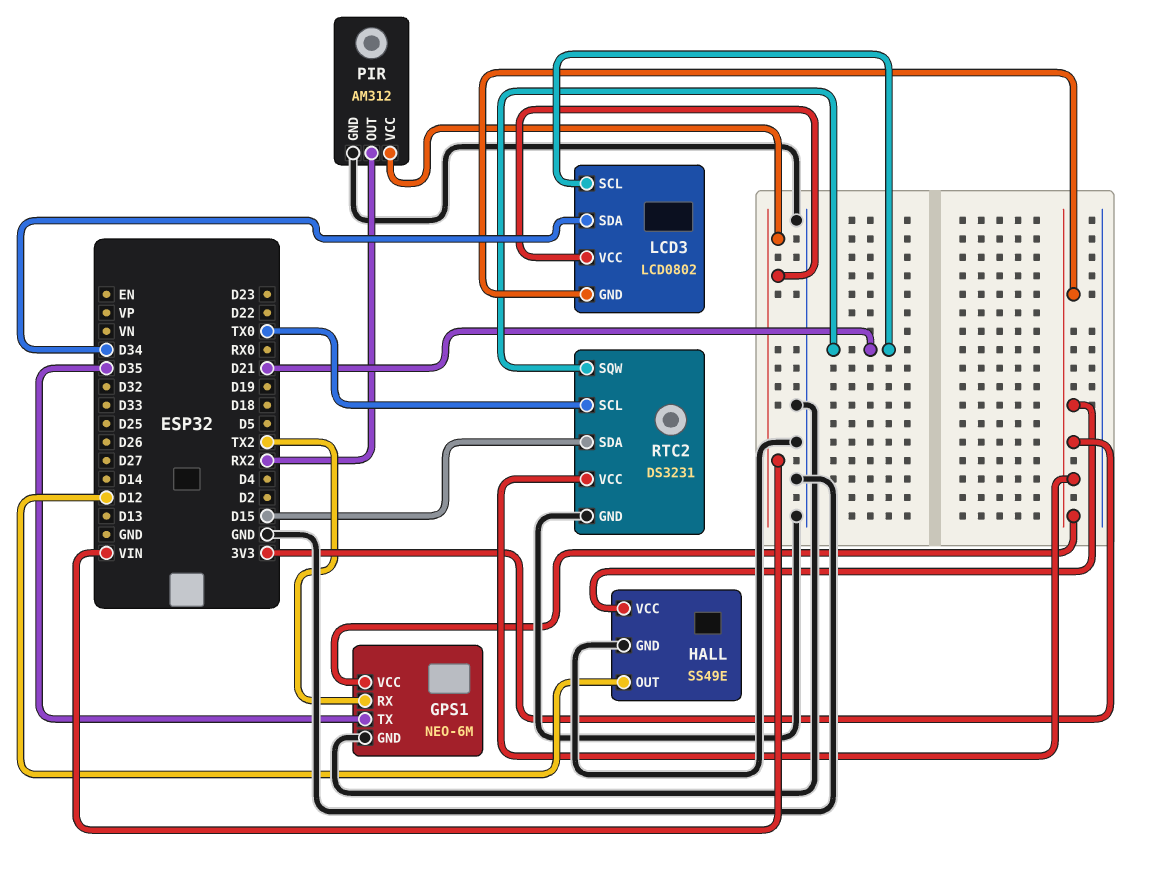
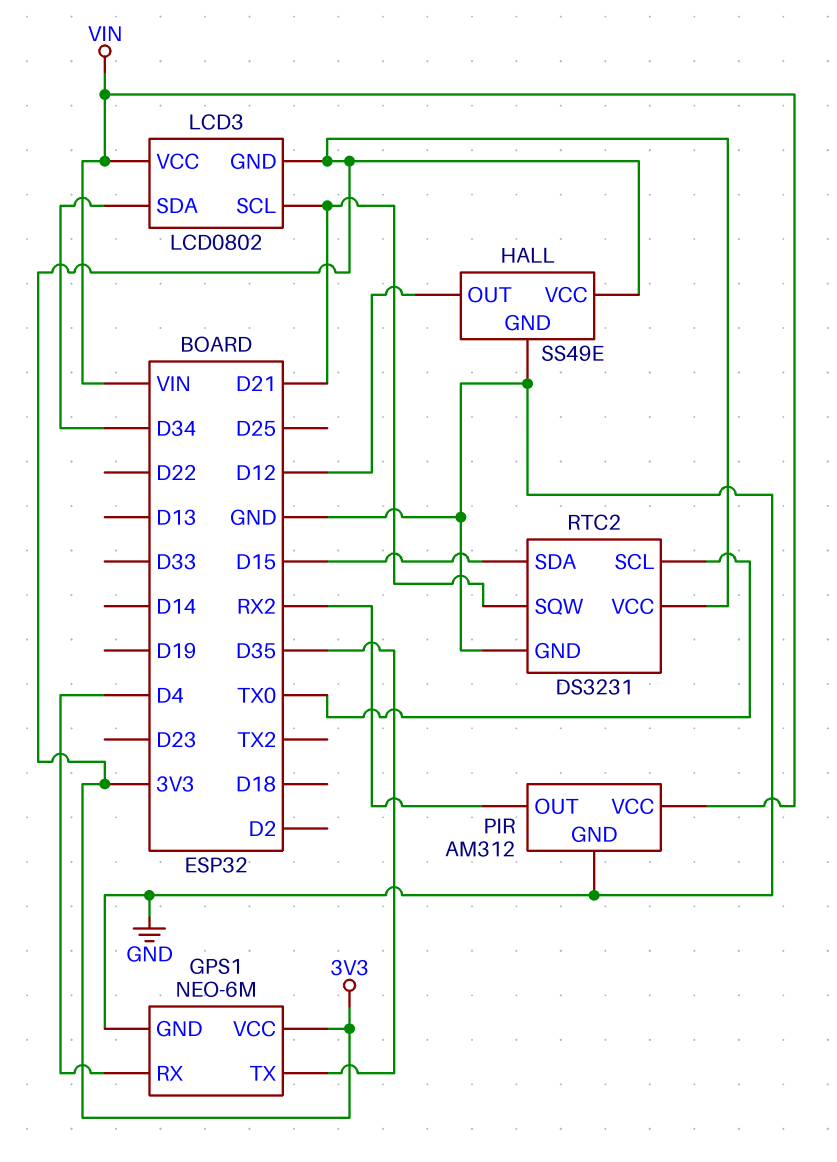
GPS1 pin RX: TX2 -> D4

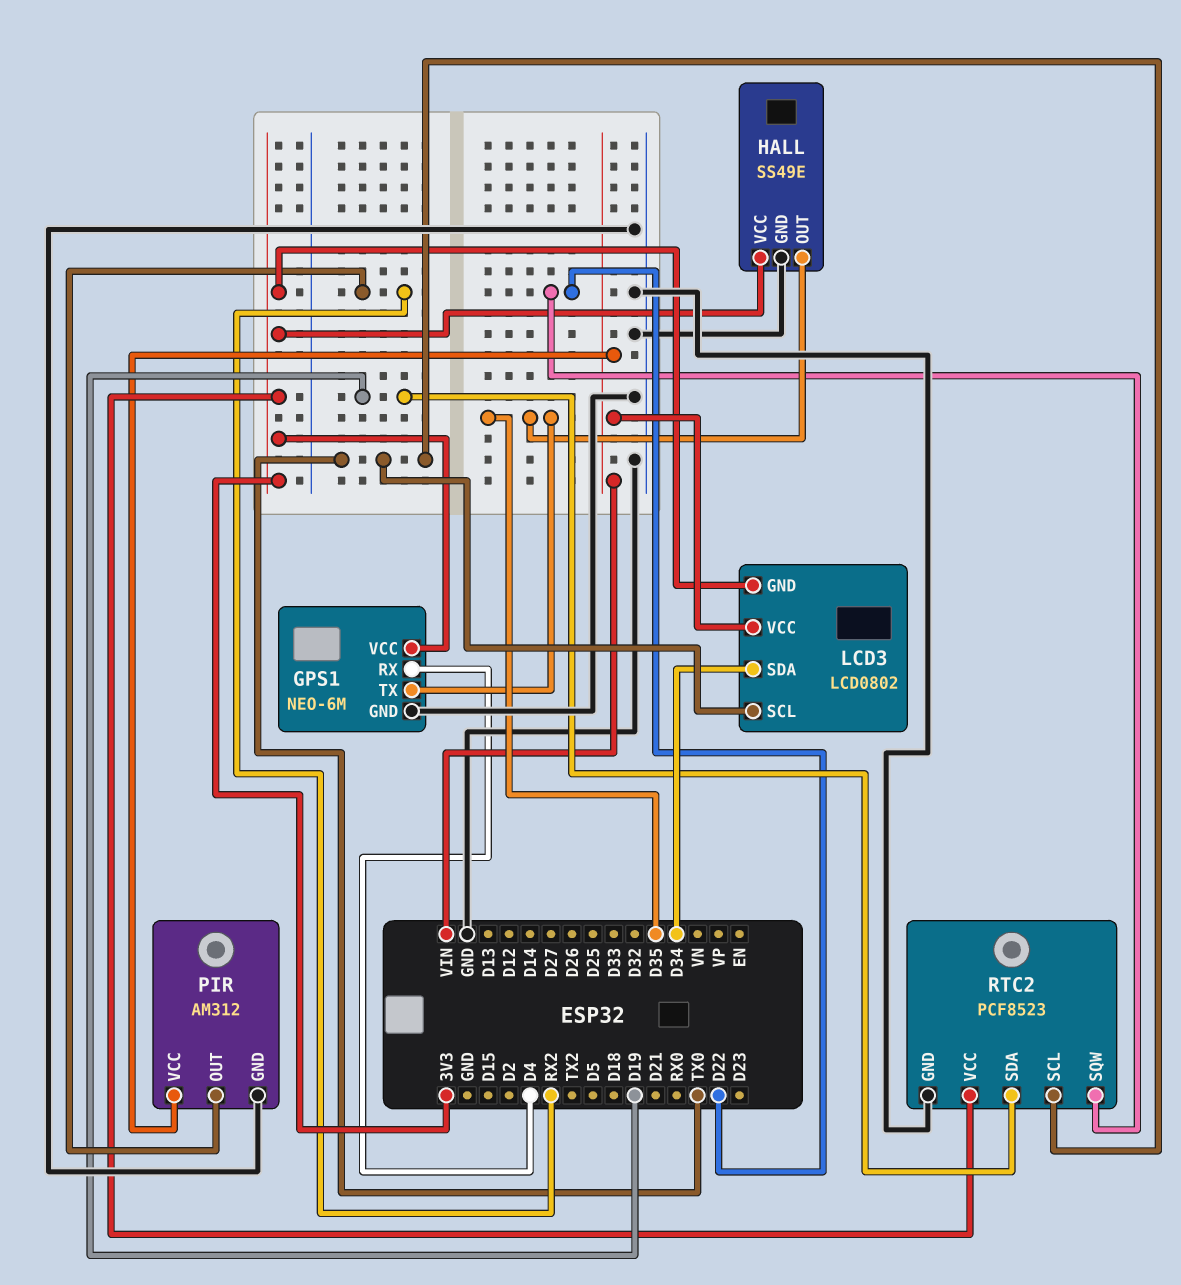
HALL pin OUT: D12 -> D35
LCD3 pin SCL: D21 -> TX0
RTC2: DS3231 -> PCF8523
RTC2 pin SDA: D15 -> D19
RTC2 pin SQW: D21 -> D22

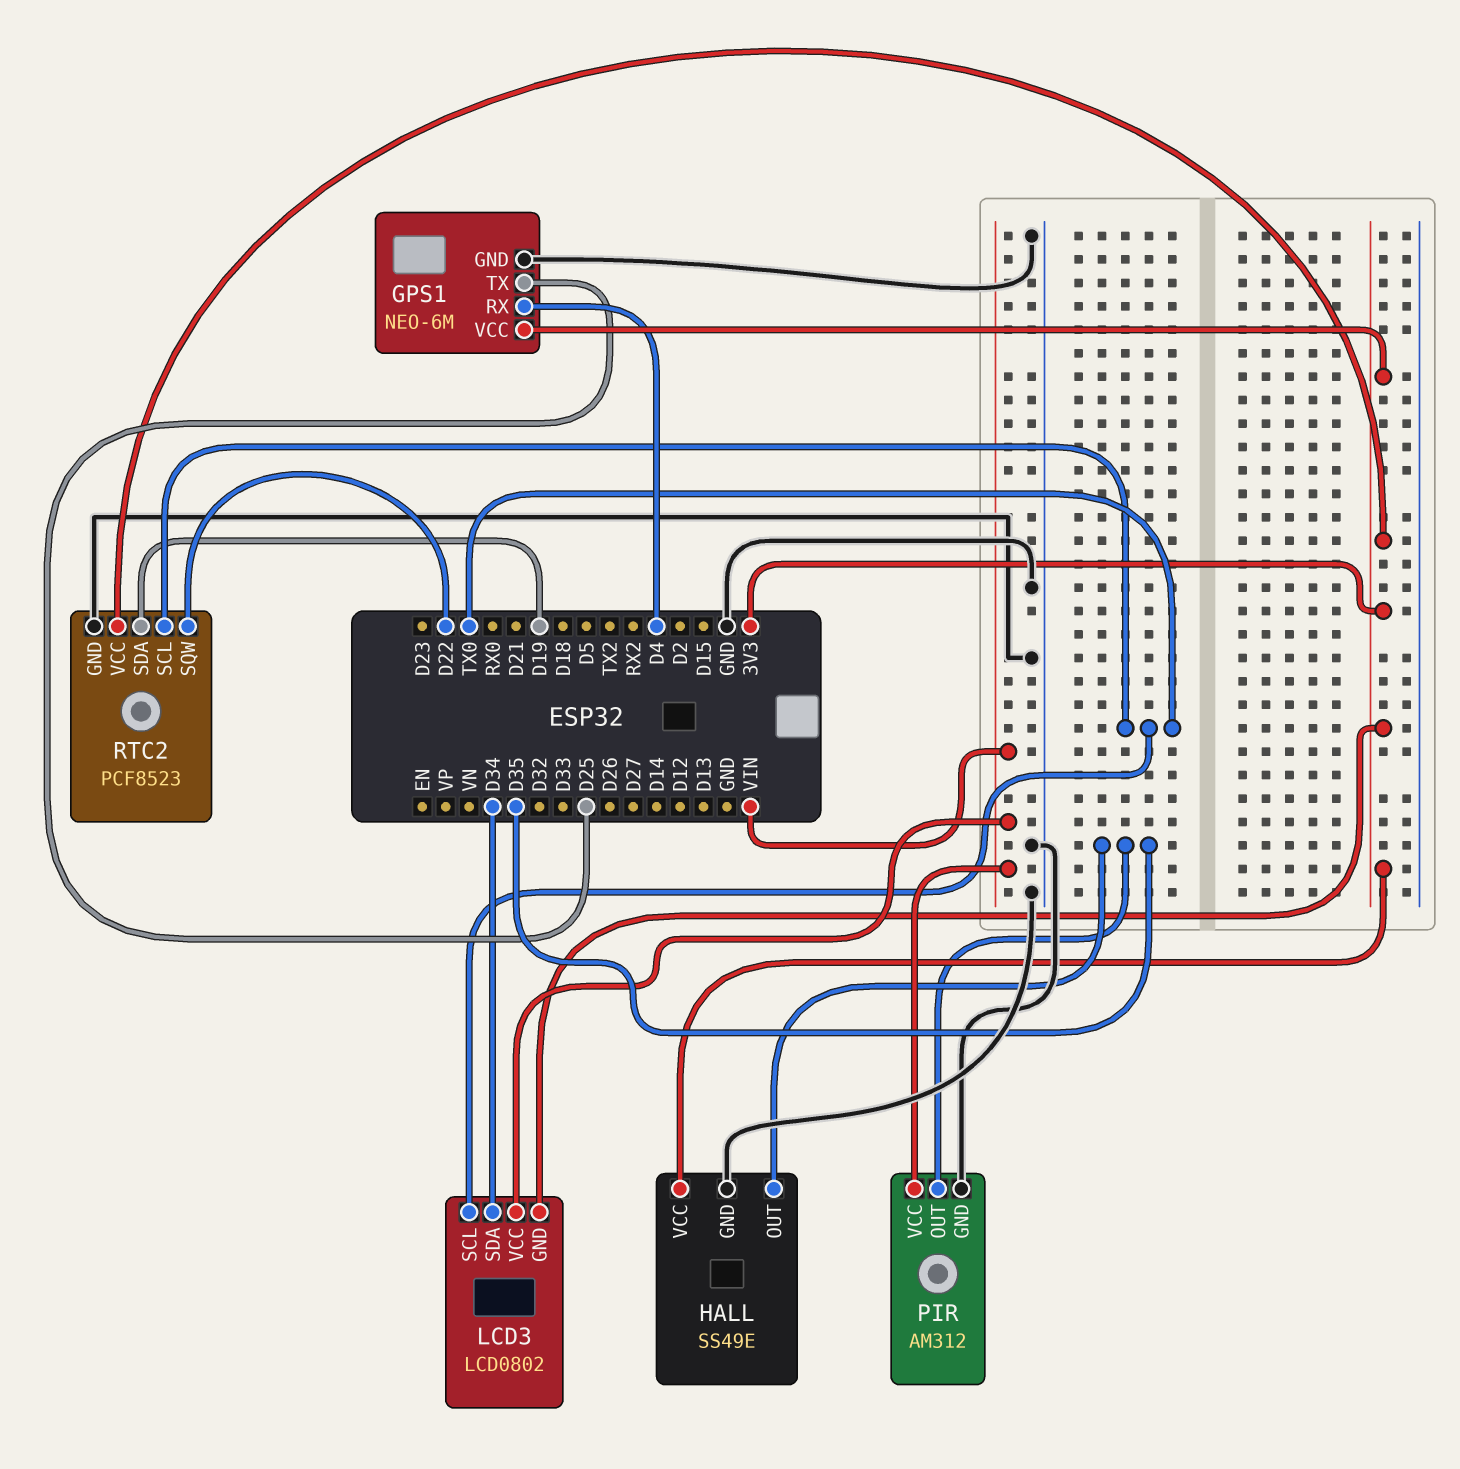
GPS1 pin TX: D35 -> D25
PIR pin OUT: RX2 -> D35

